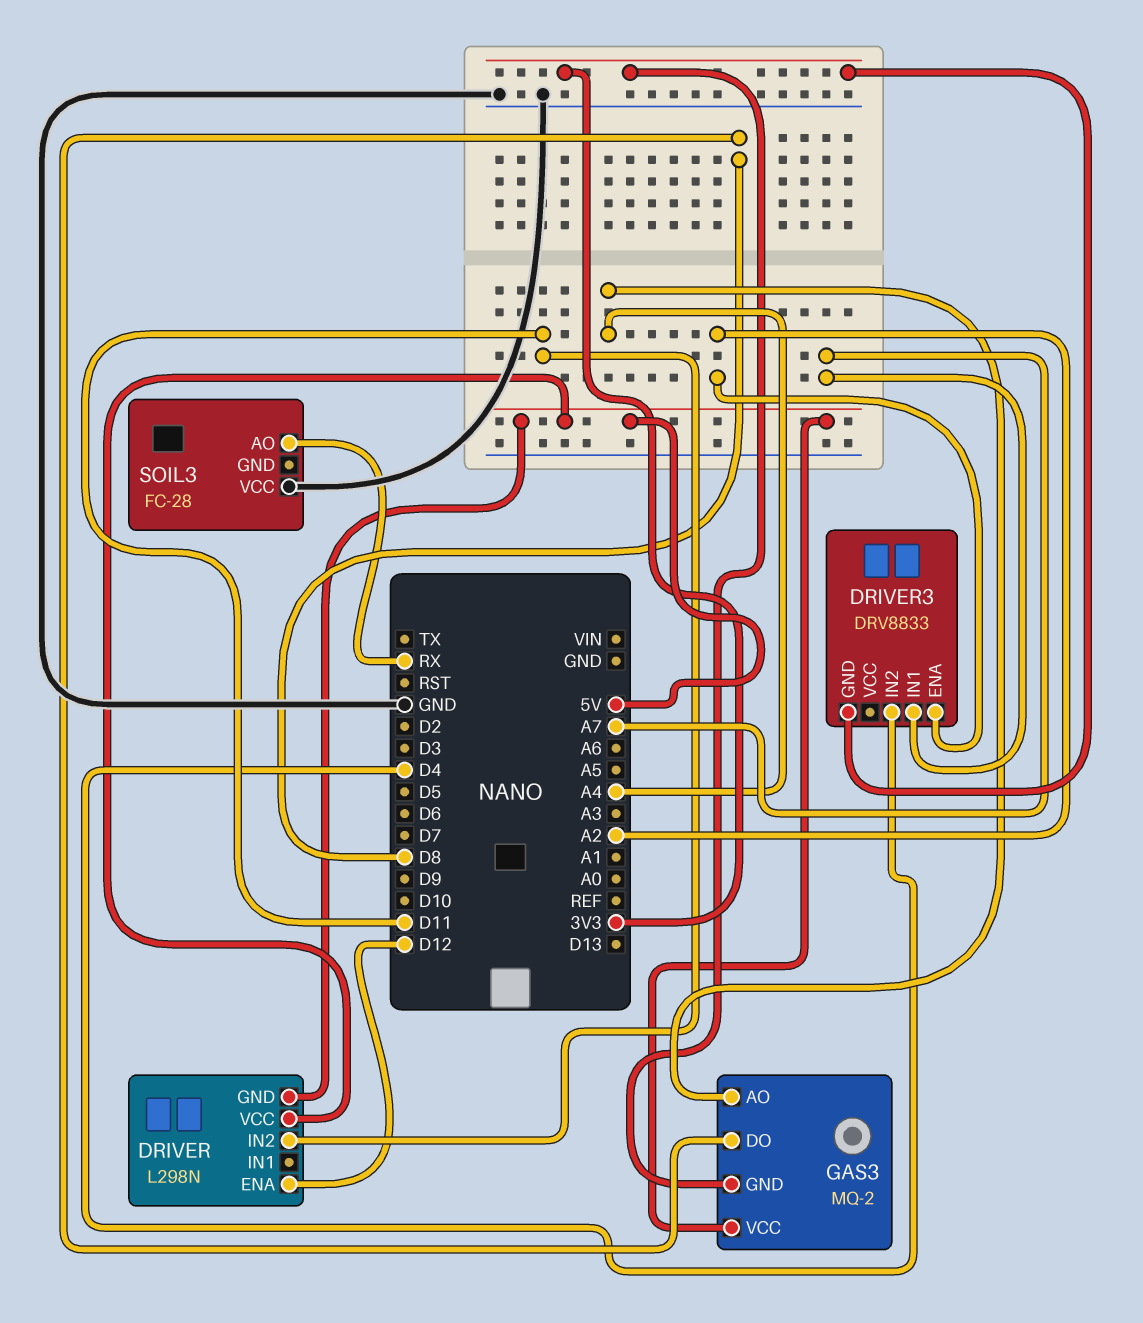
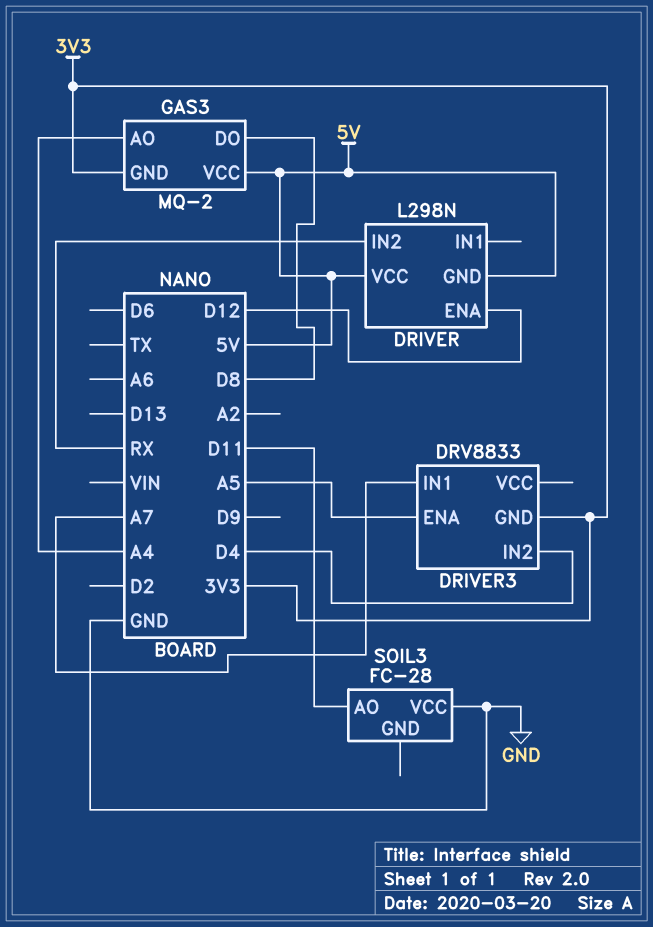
DRIVER pin IN2: D11 -> RX
DRIVER3 pin ENA: A2 -> A5
SOIL3 pin AO: RX -> D11

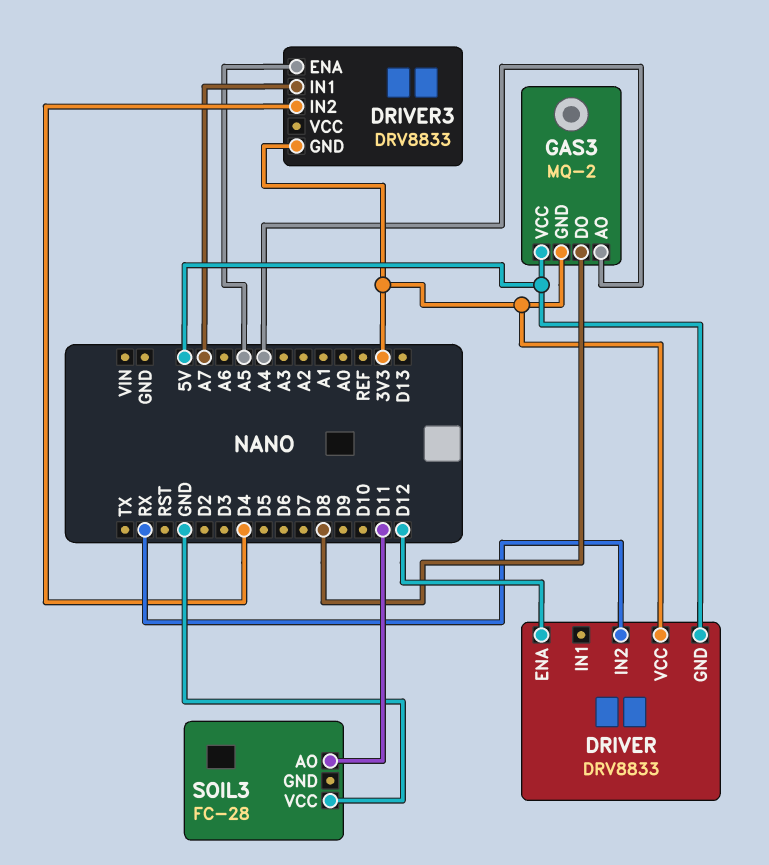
DRIVER: L298N -> DRV8833
DRIVER pin VCC: 5V -> 3V3

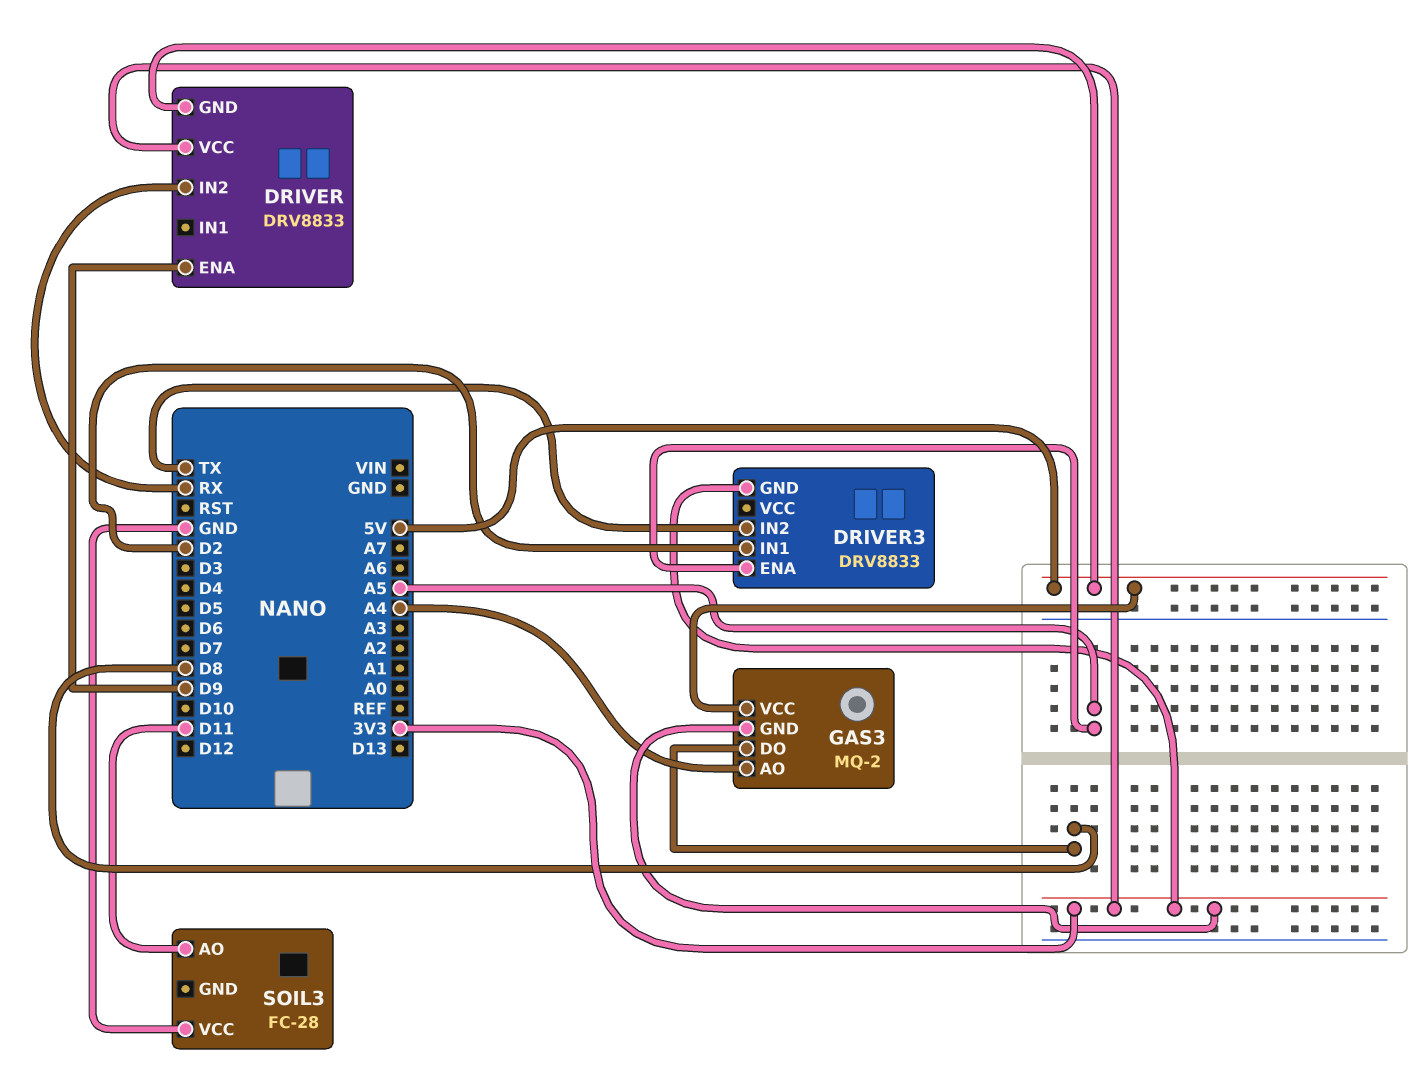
DRIVER pin ENA: D12 -> D9
DRIVER3 pin IN1: A7 -> D2
DRIVER3 pin IN2: D4 -> TX

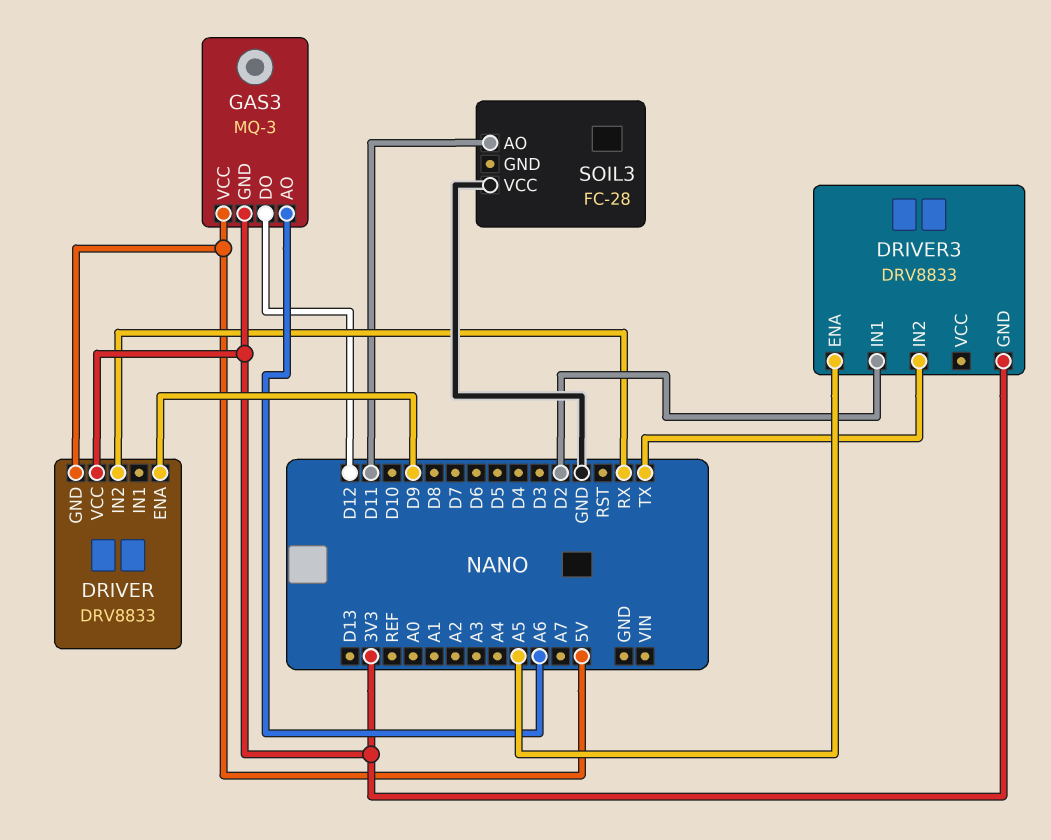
GAS3: MQ-2 -> MQ-3
GAS3 pin AO: A4 -> A6
GAS3 pin DO: D8 -> D12

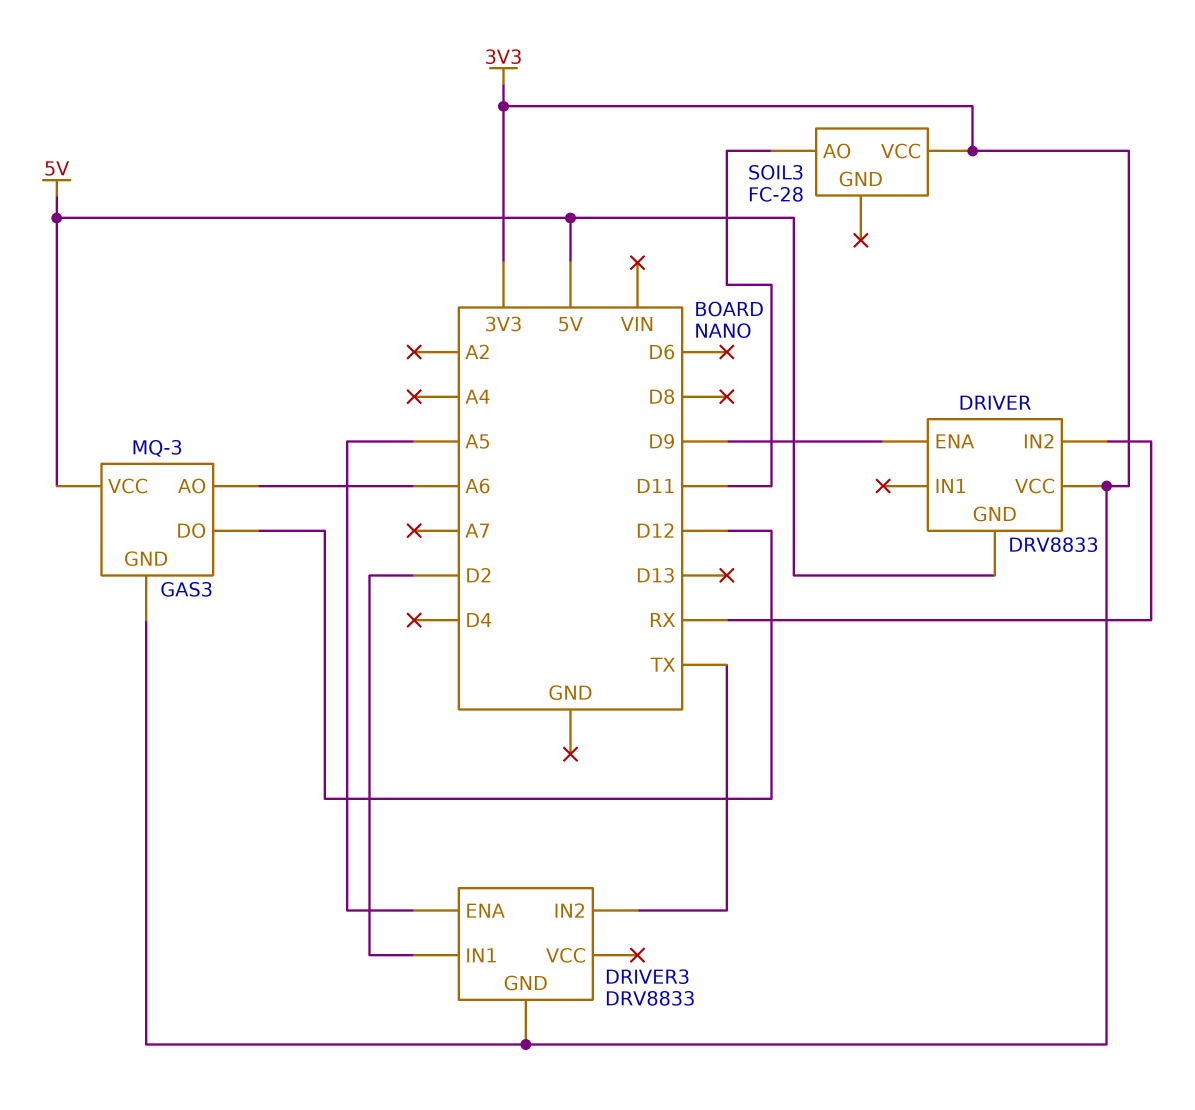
SOIL3 pin VCC: GND -> 3V3

